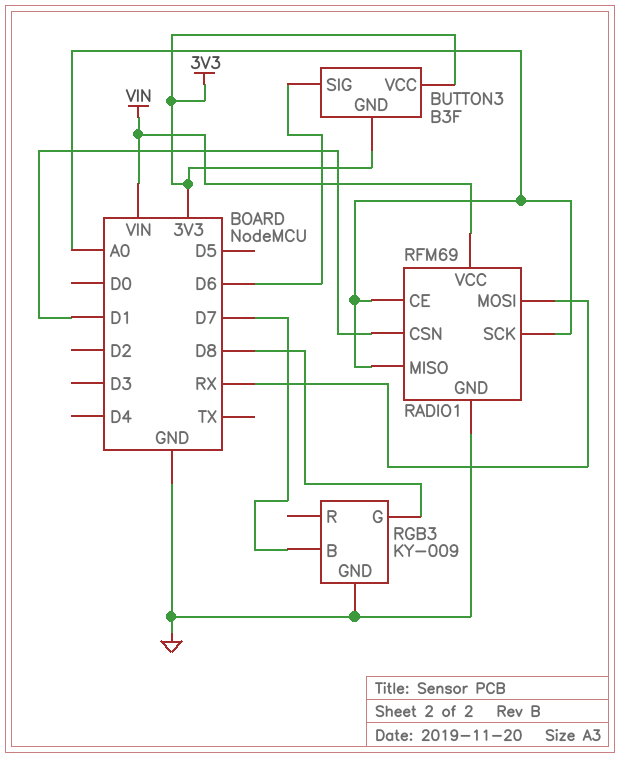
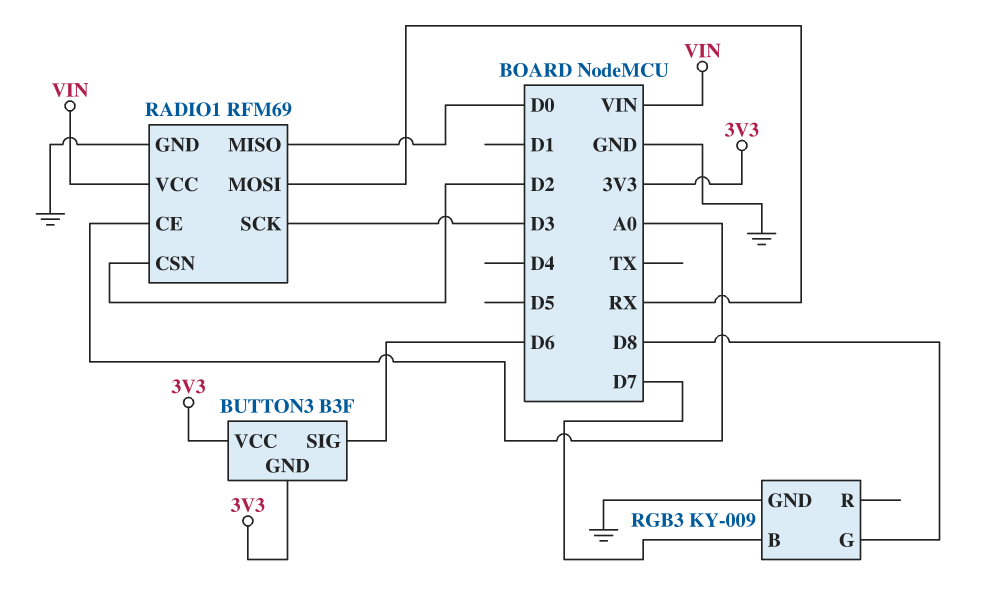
RADIO1 pin CSN: D1 -> D2
RADIO1 pin MISO: A0 -> D0
RADIO1 pin SCK: A0 -> D3

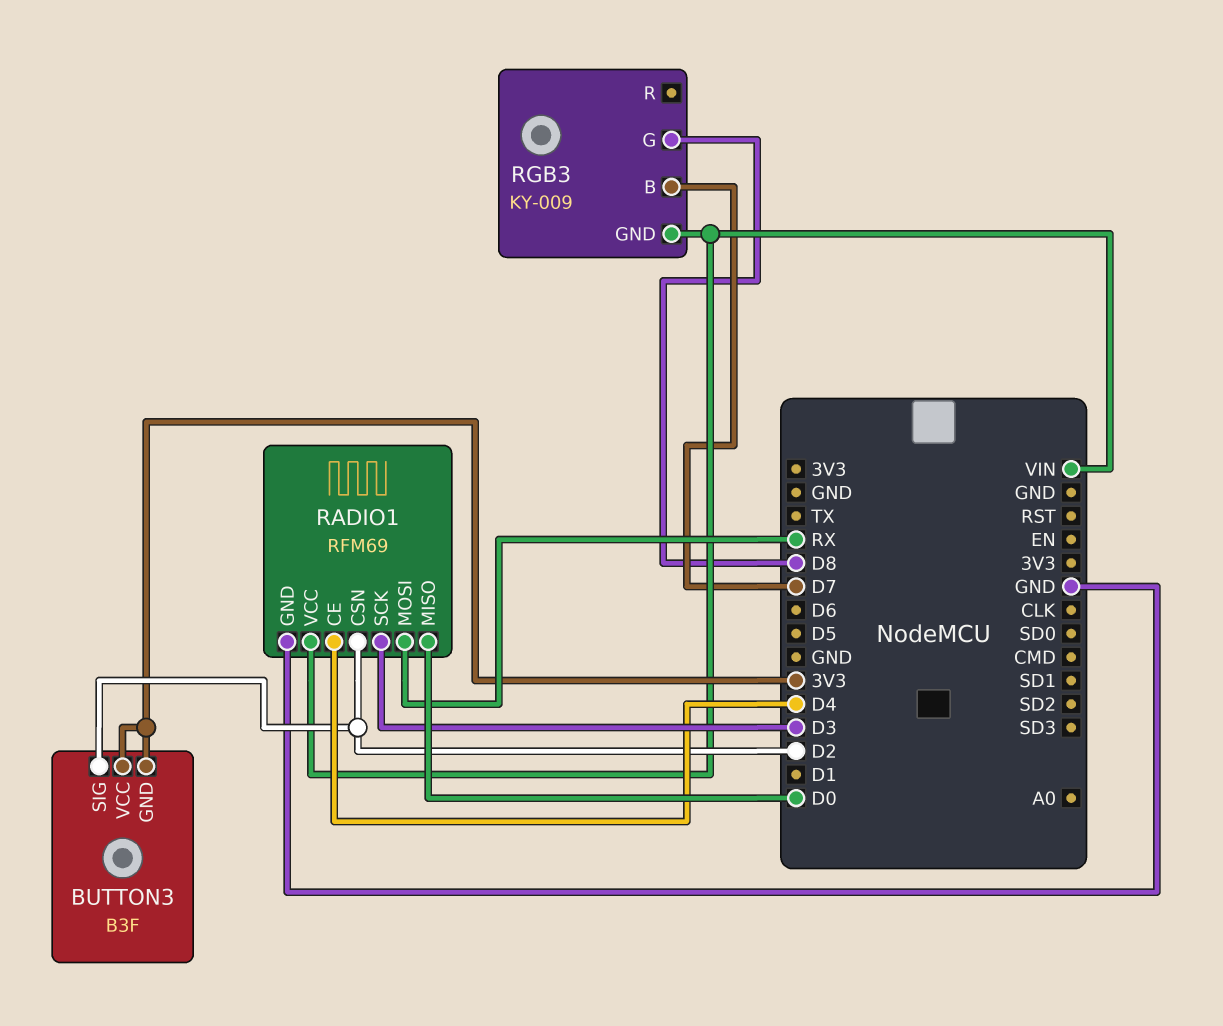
BUTTON3 pin SIG: D6 -> D2
RADIO1 pin CE: A0 -> D4
RGB3 pin GND: GND -> VIN

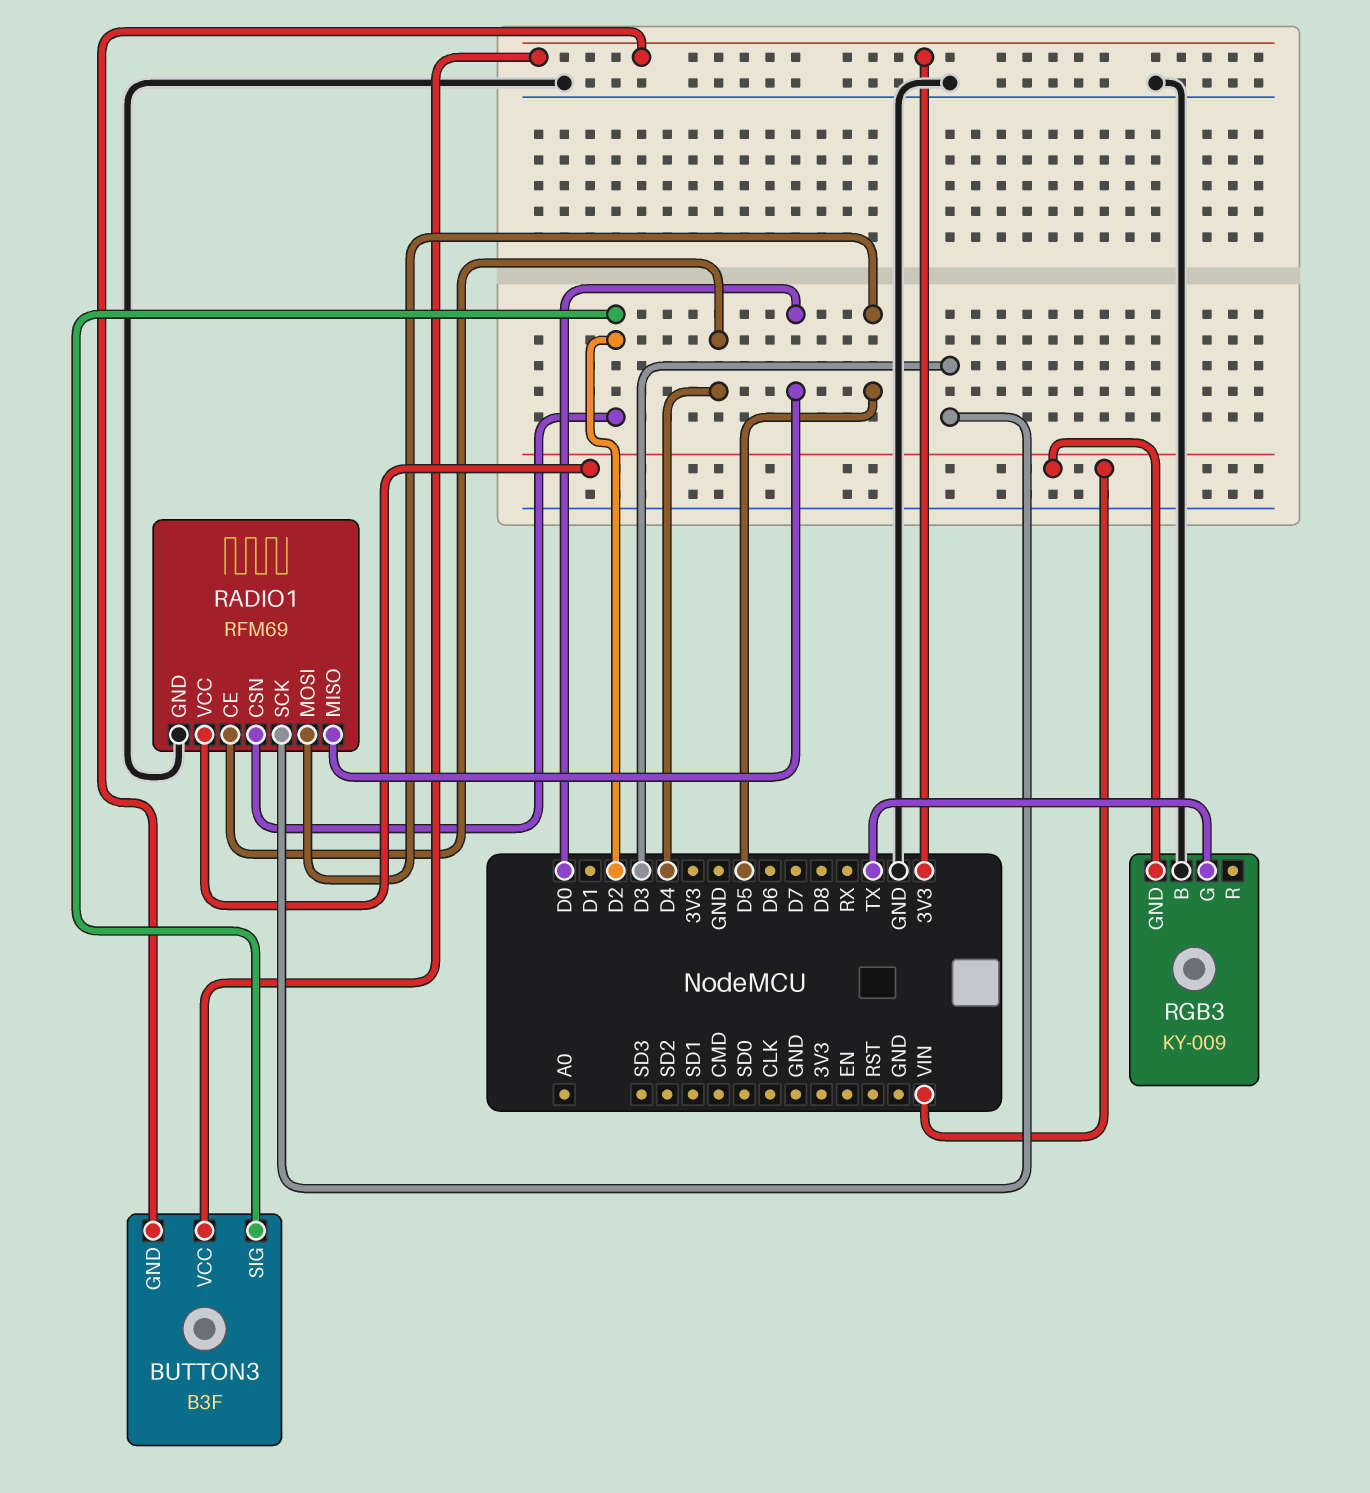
RADIO1 pin MOSI: RX -> D5
RGB3 pin B: D7 -> GND
RGB3 pin G: D8 -> TX

